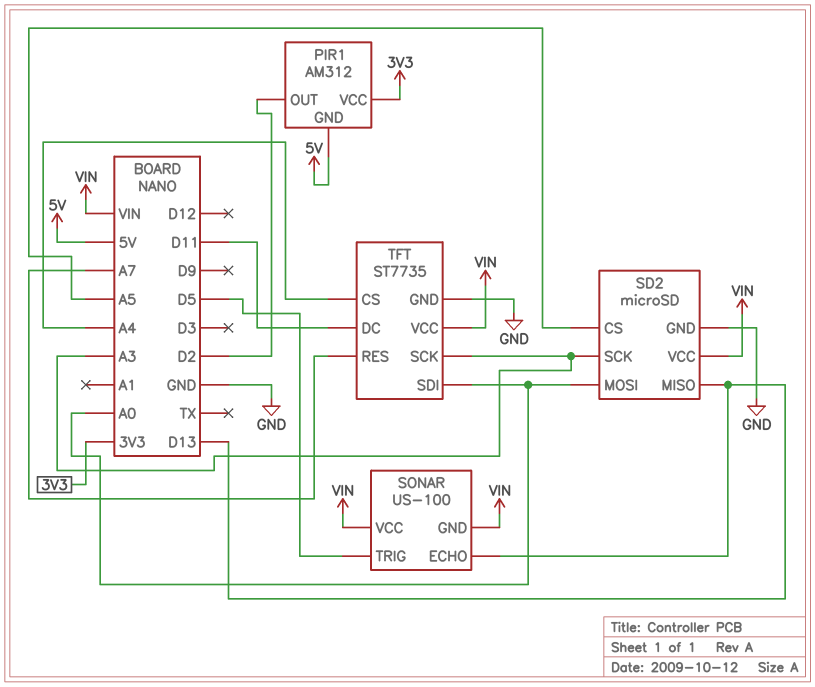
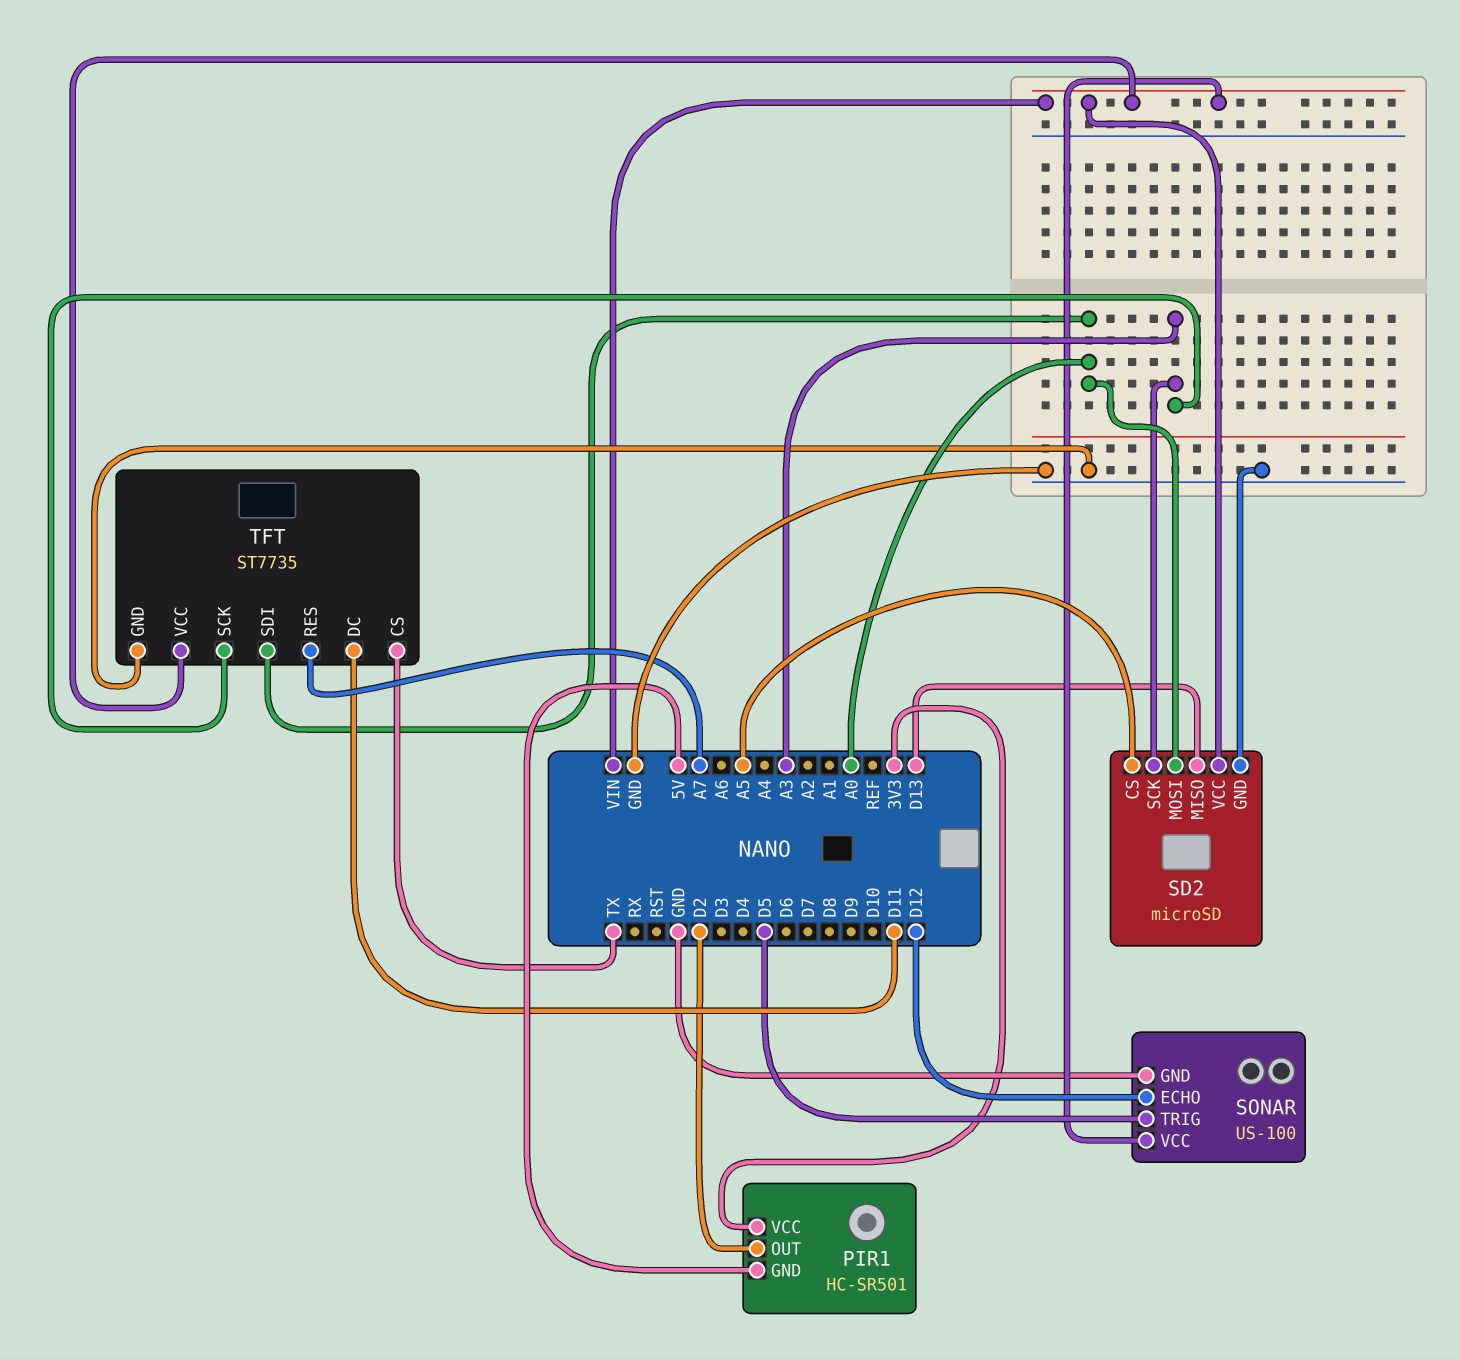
PIR1: AM312 -> HC-SR501
SONAR pin ECHO: D13 -> D12
SONAR pin GND: VIN -> GND
TFT pin CS: A4 -> TX

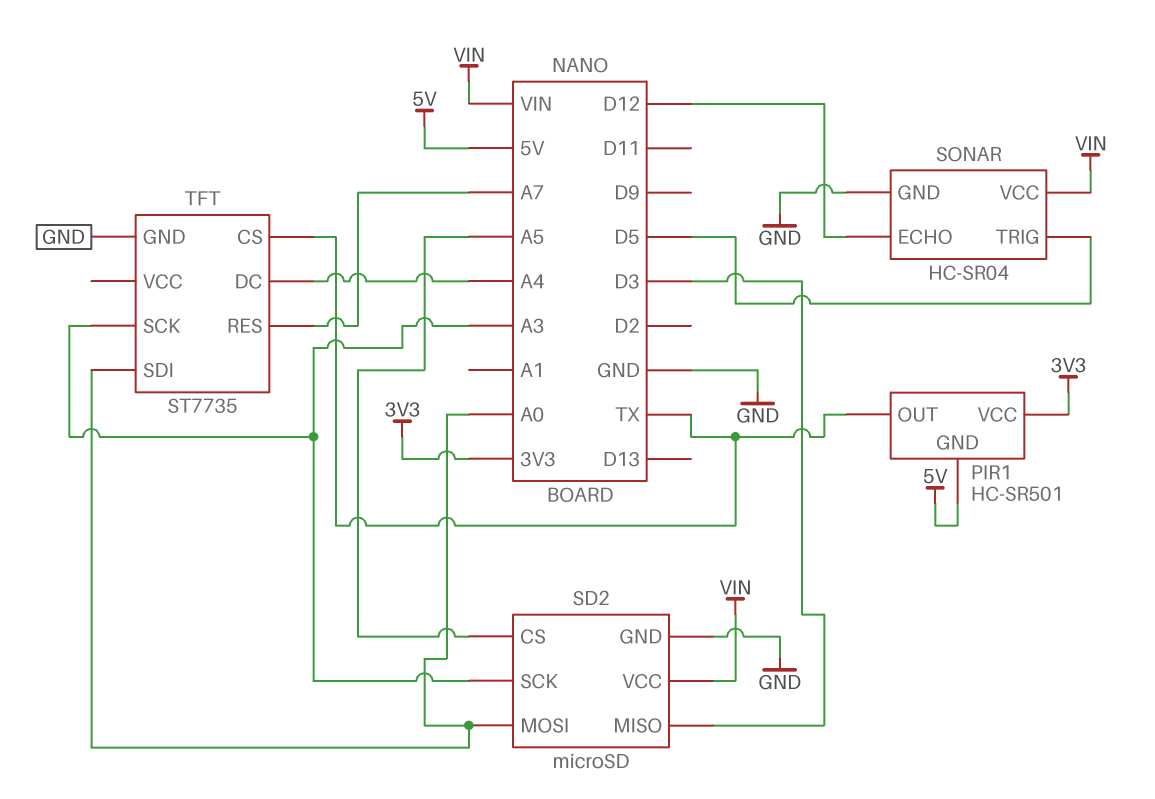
PIR1 pin OUT: D2 -> TX
SD2 pin MISO: D13 -> D3
SONAR: US-100 -> HC-SR04
TFT pin DC: D11 -> A4
TFT pin VCC: VIN -> none

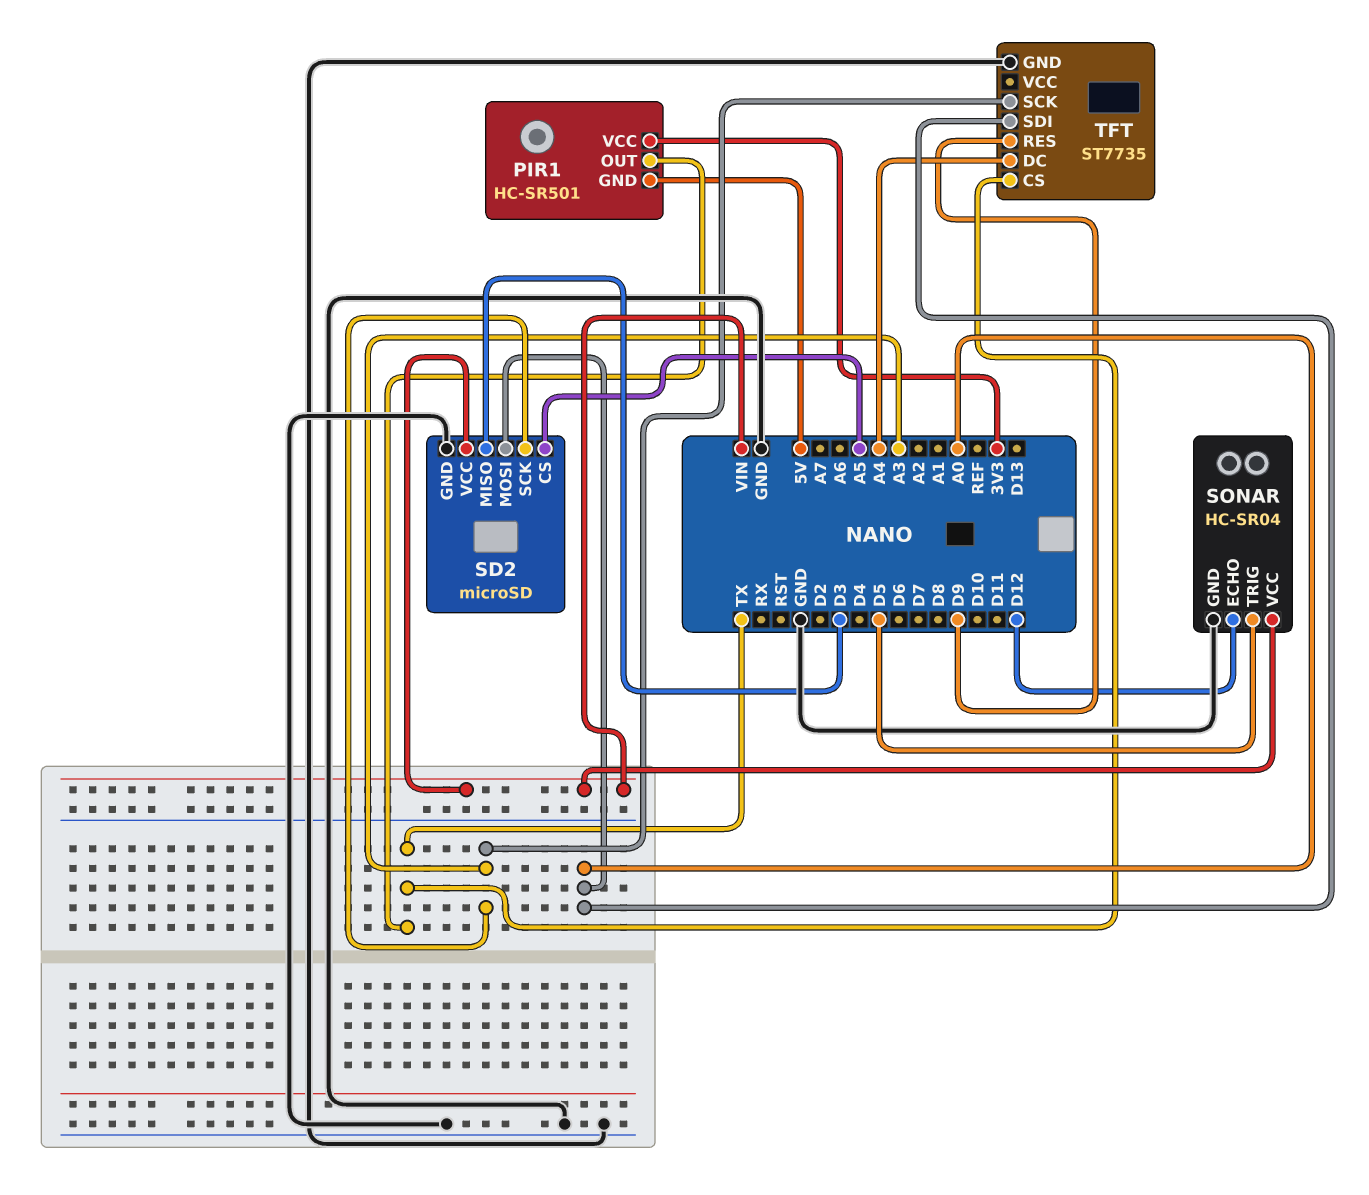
TFT pin RES: A7 -> D9

